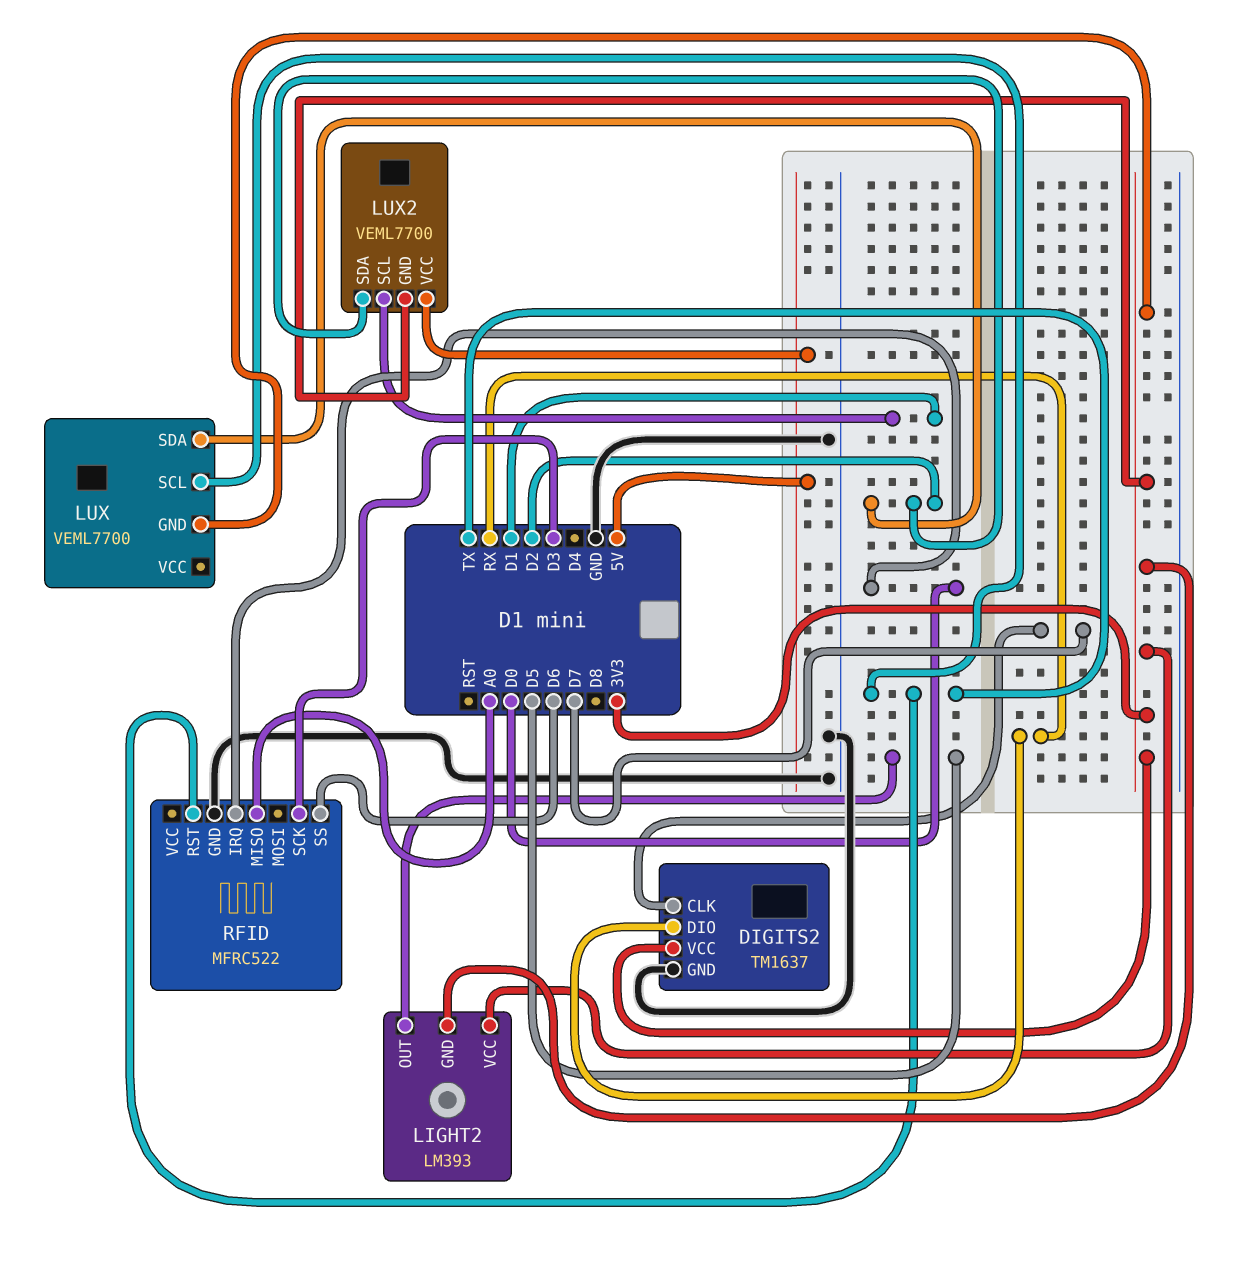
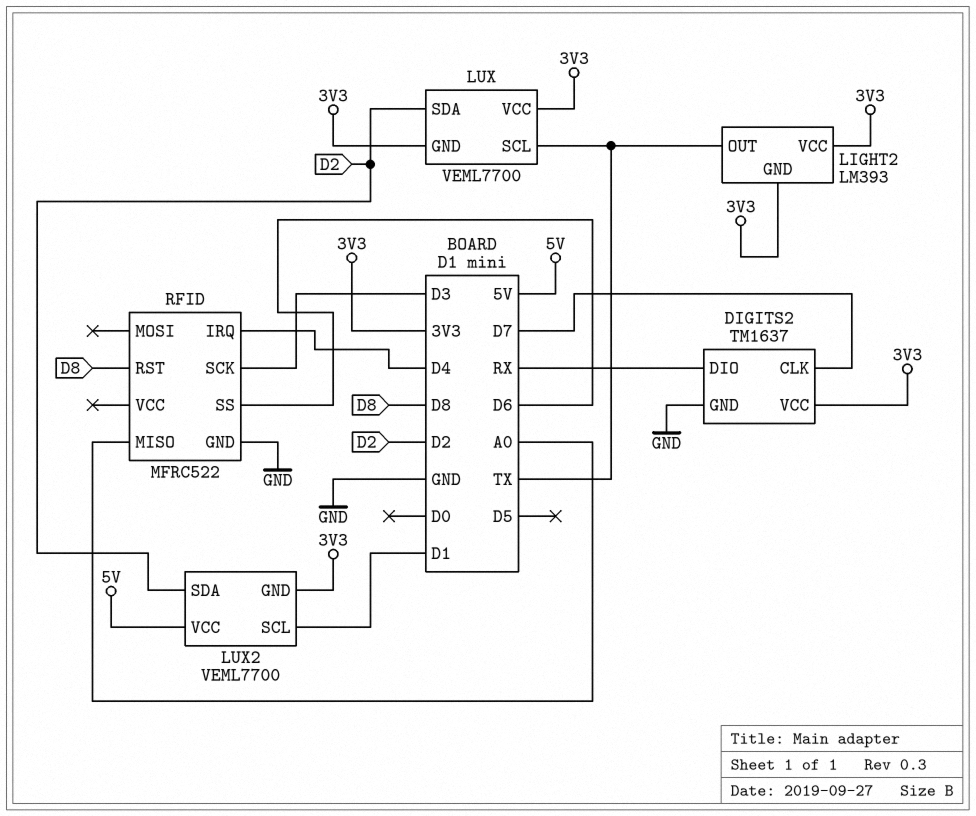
LIGHT2 pin OUT: D5 -> TX
LUX pin VCC: none -> 3V3
RFID pin IRQ: D0 -> D4
RFID pin RST: TX -> D8

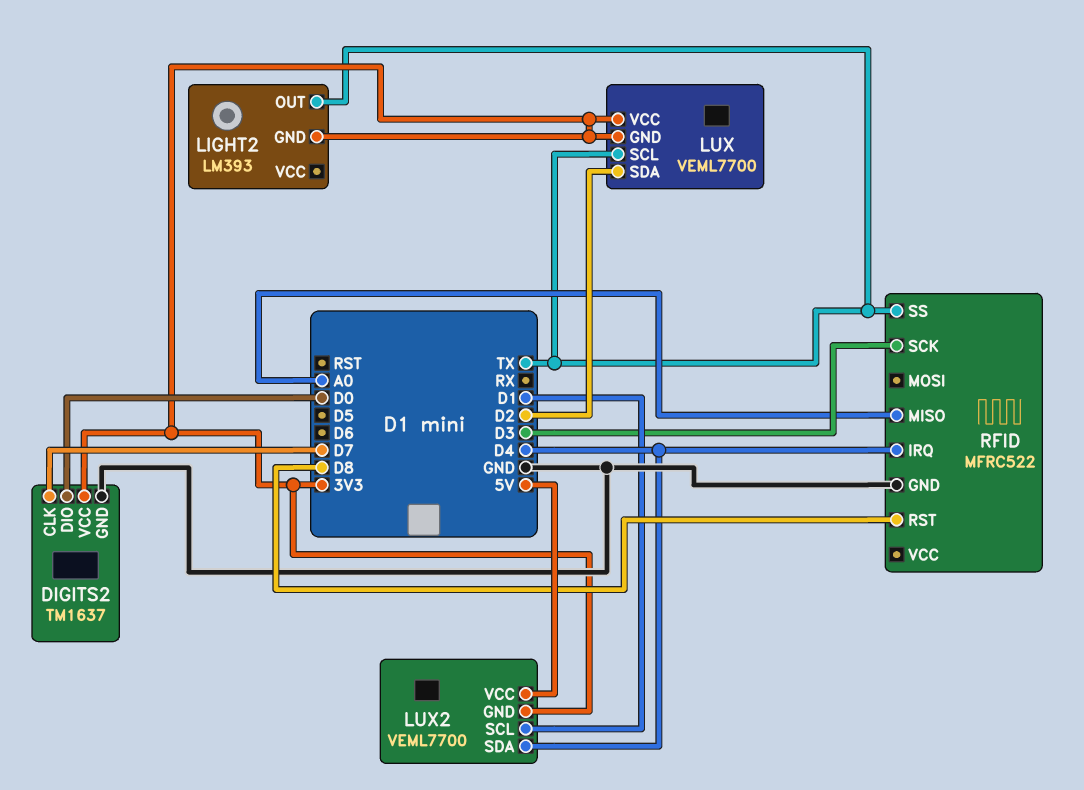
DIGITS2 pin DIO: RX -> D0
LIGHT2 pin VCC: 3V3 -> none
LUX2 pin SDA: D2 -> D4
RFID pin SS: D6 -> TX

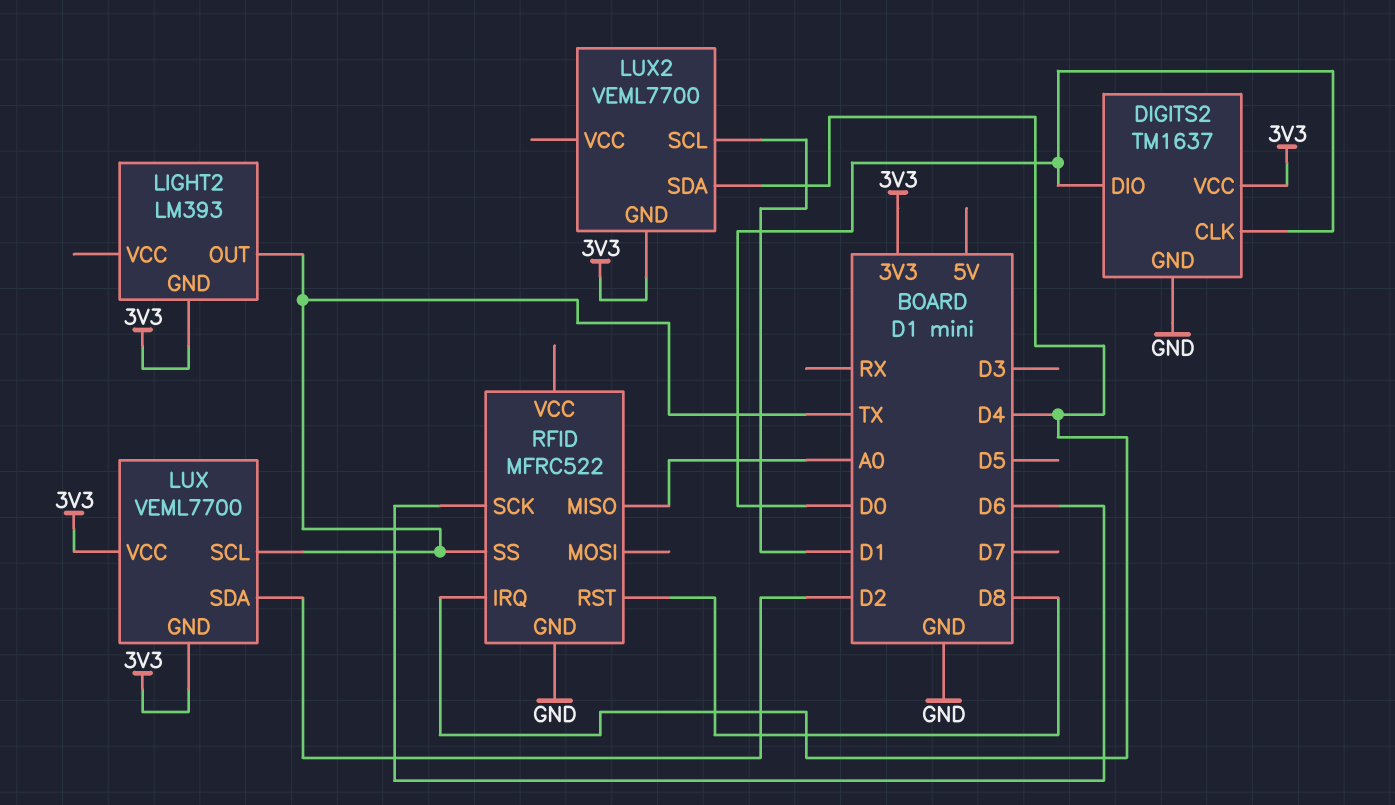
DIGITS2 pin CLK: D7 -> D0
LUX2 pin VCC: 5V -> none
RFID pin SCK: D3 -> D6

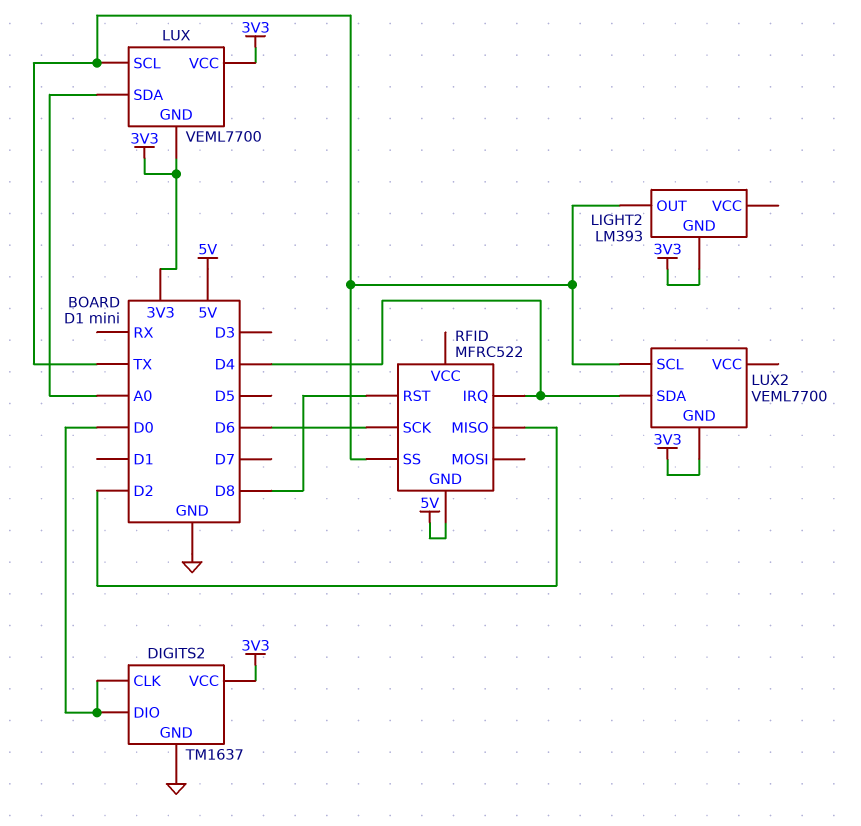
LUX pin SDA: D2 -> A0
LUX2 pin SCL: D1 -> TX
RFID pin GND: GND -> 5V
RFID pin MISO: A0 -> D2

